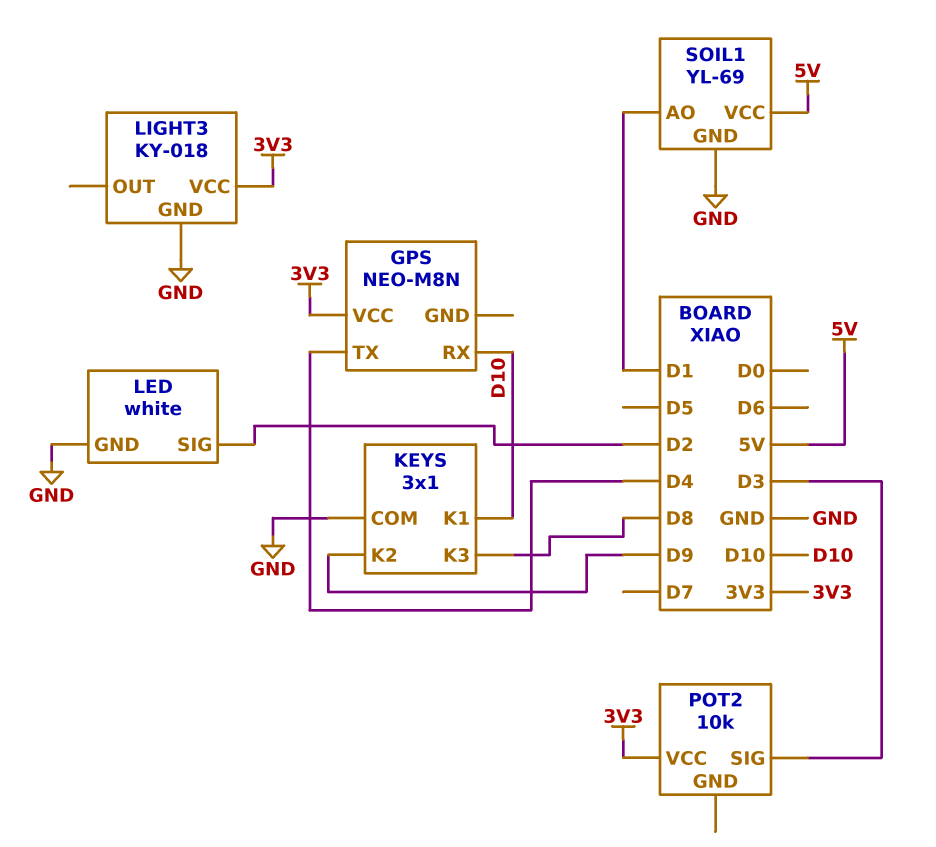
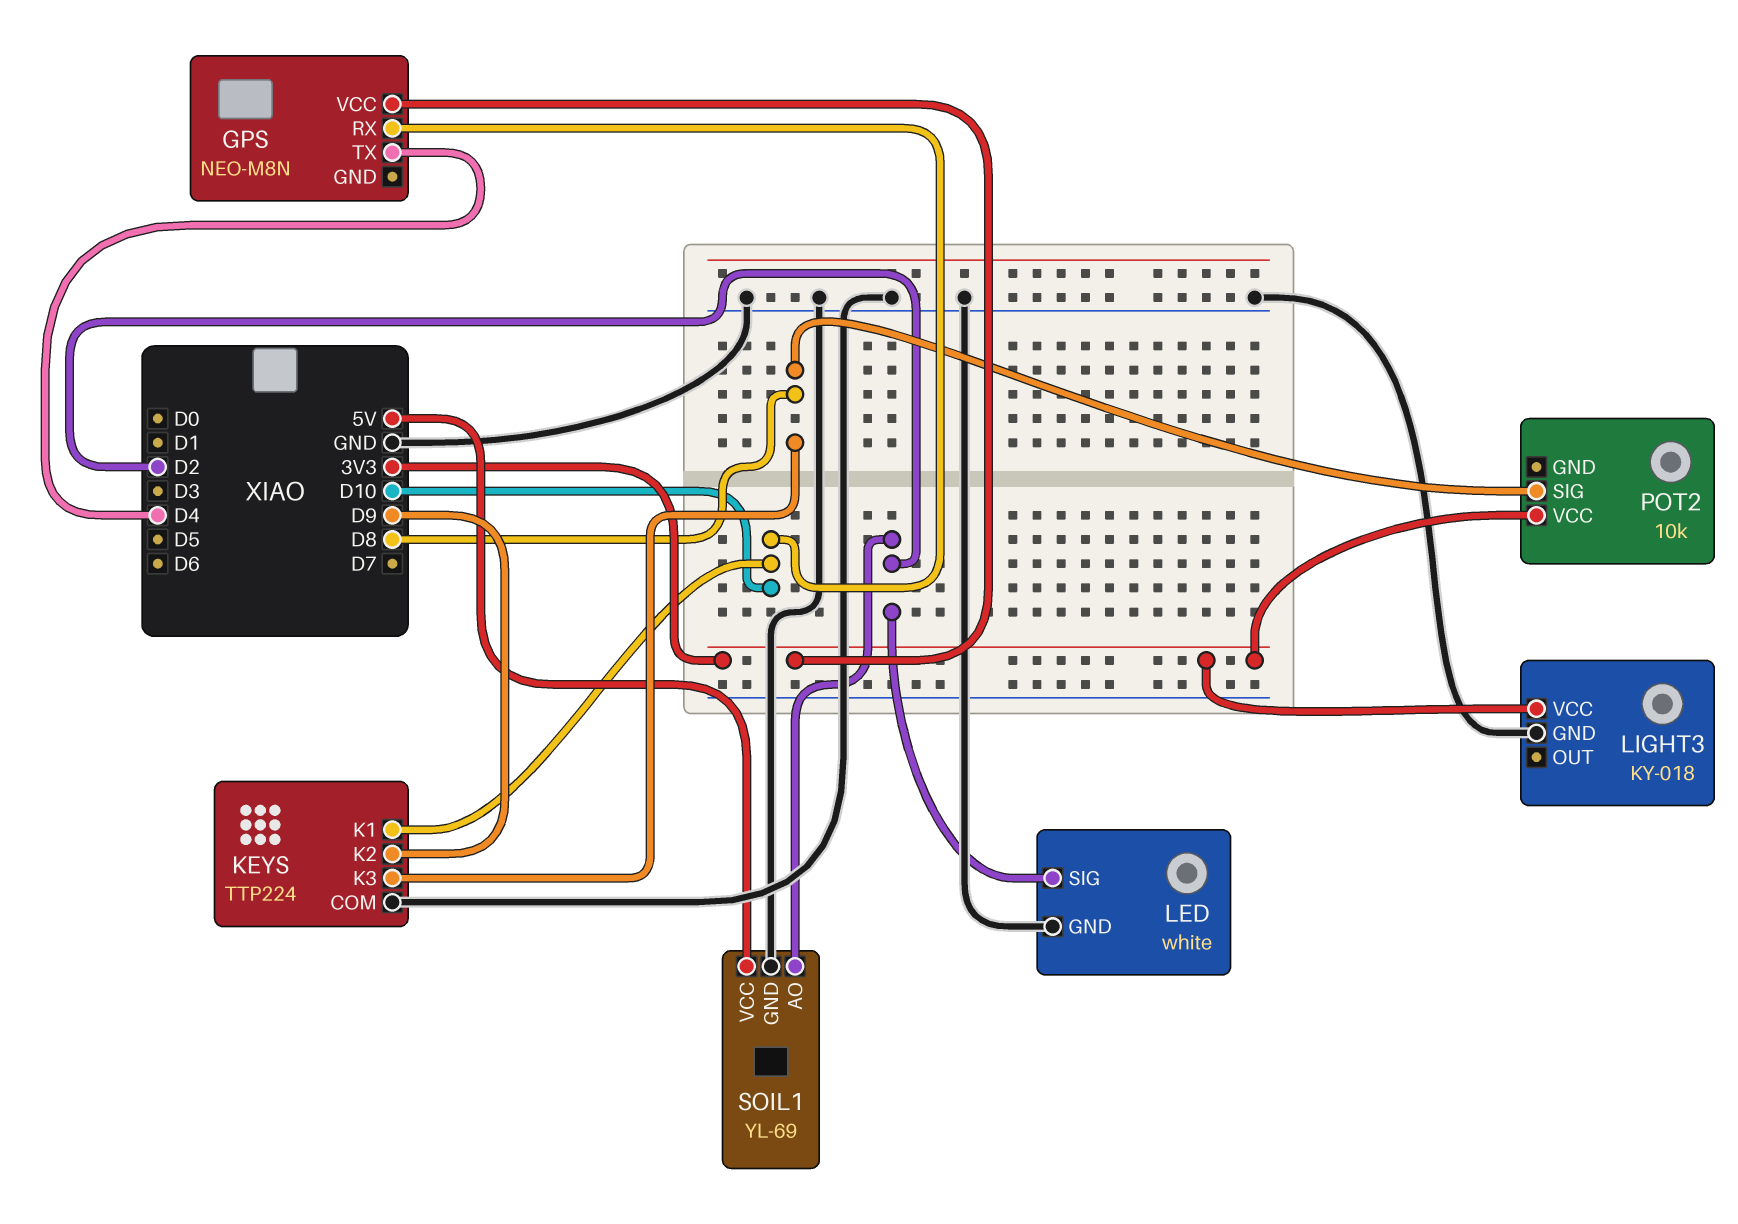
KEYS: 3x1 -> TTP224
POT2 pin SIG: D3 -> D8
SOIL1 pin AO: D1 -> D2

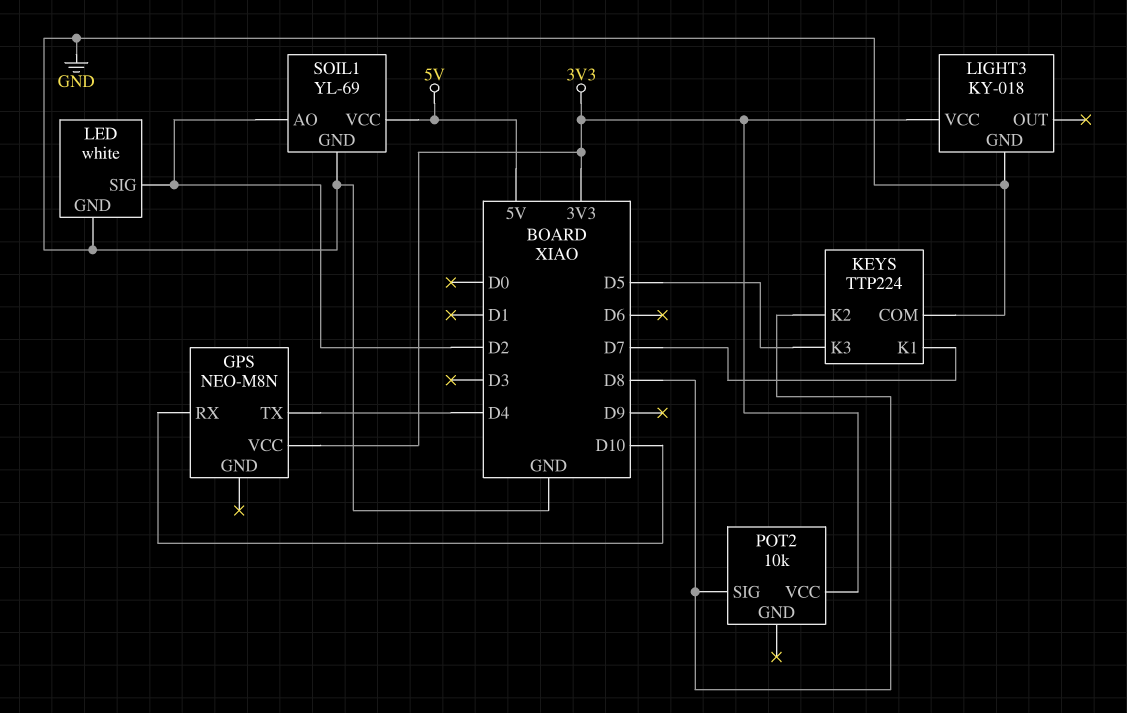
KEYS pin K1: D10 -> D7
KEYS pin K2: D9 -> D8
KEYS pin K3: D8 -> D5

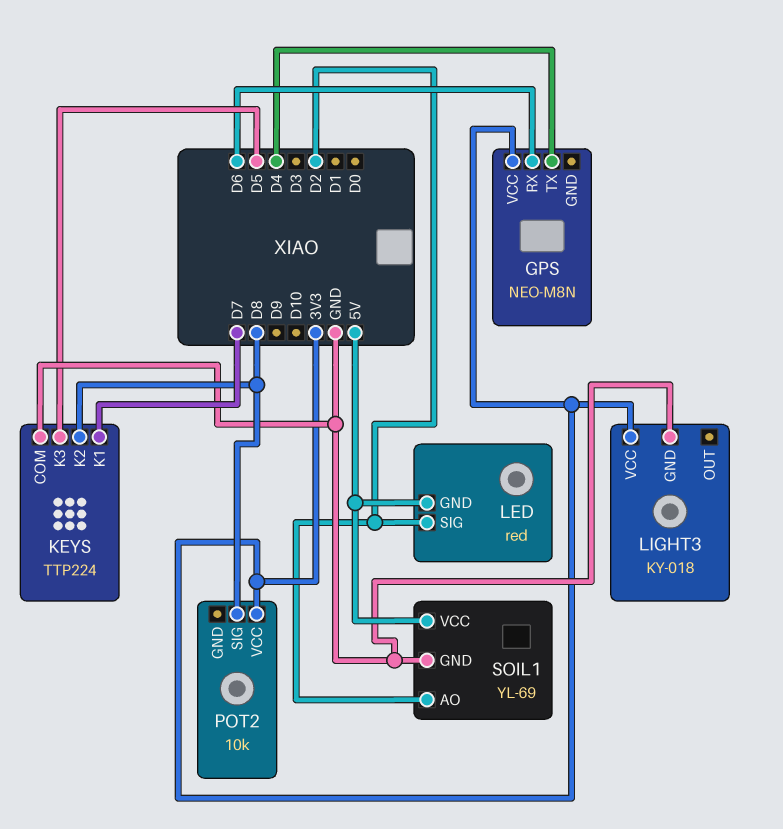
GPS pin RX: D10 -> D6
LED: white -> red
LED pin GND: GND -> 5V

